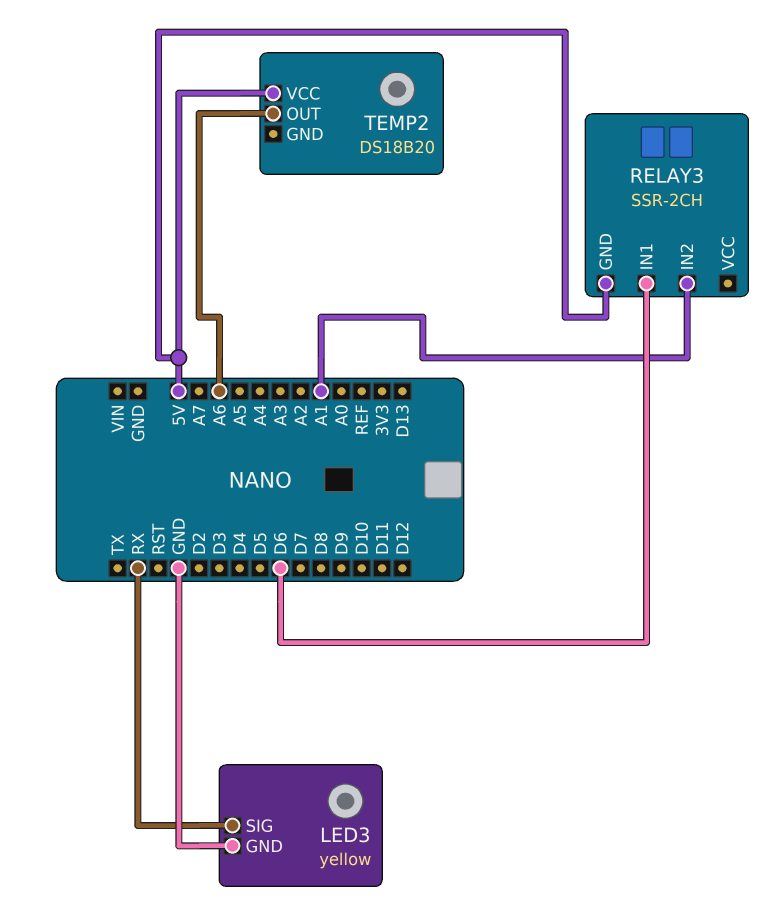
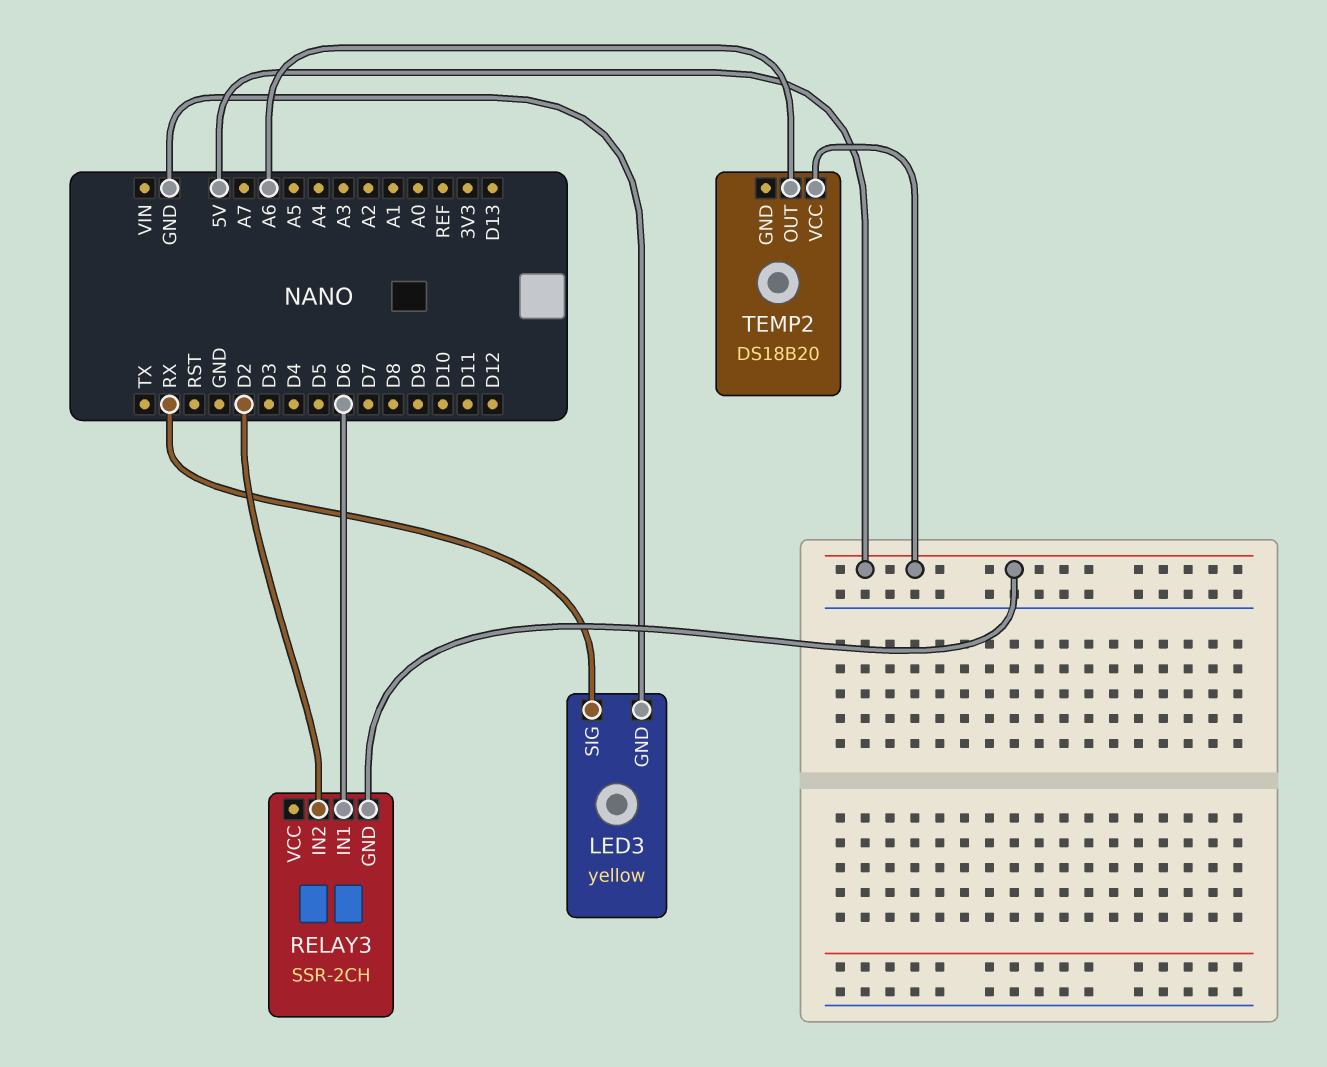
RELAY3 pin IN2: A1 -> D2

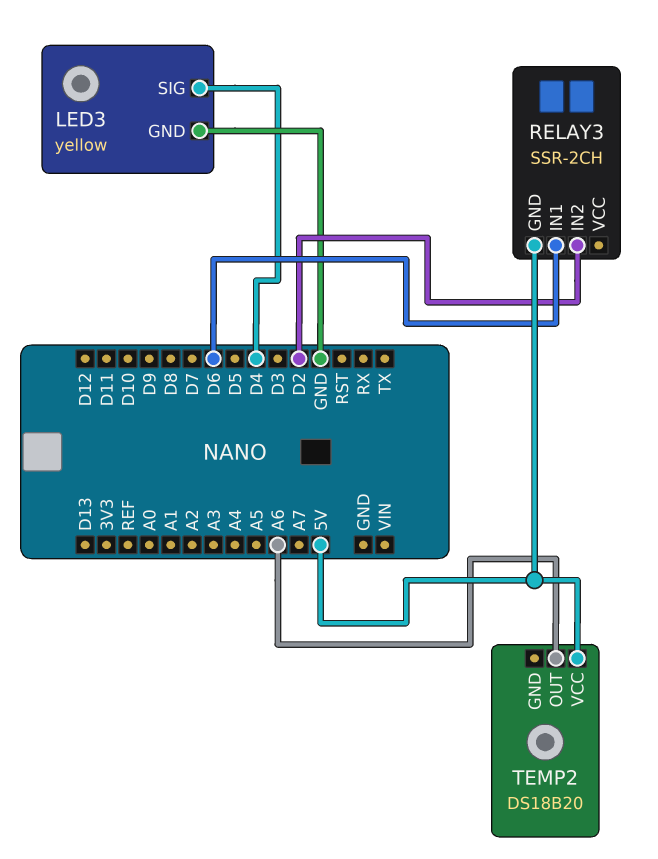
LED3 pin SIG: RX -> D4

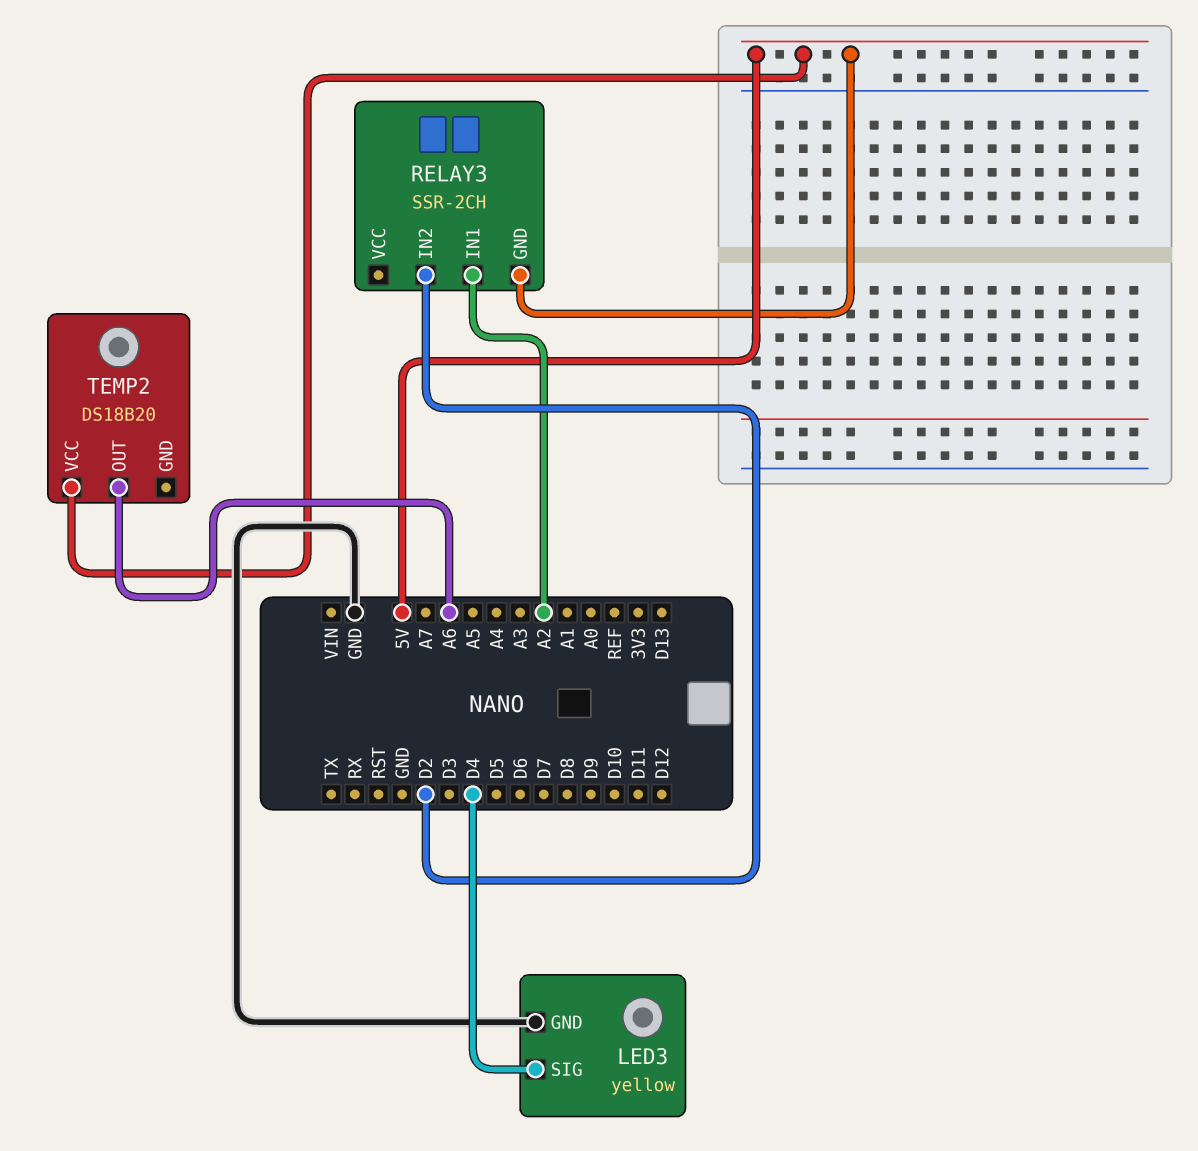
RELAY3 pin IN1: D6 -> A2

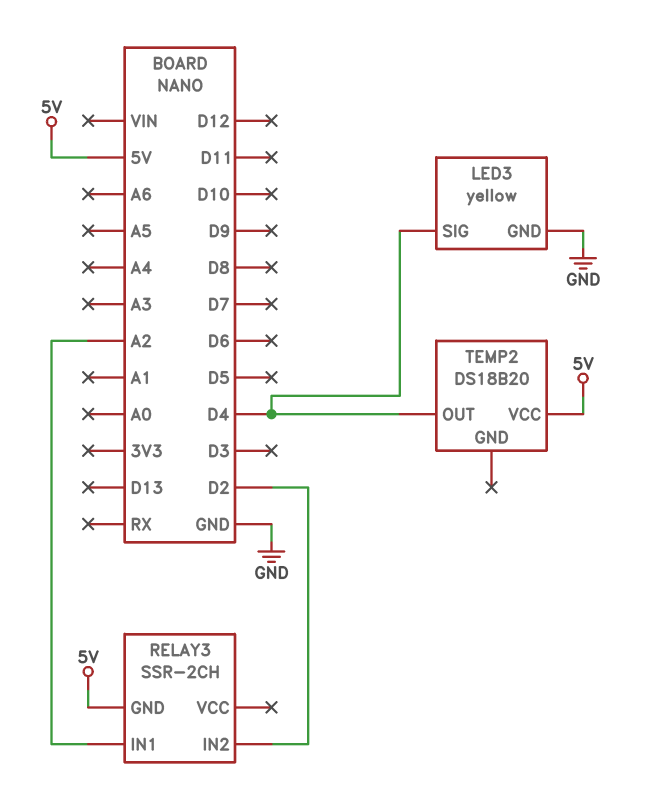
TEMP2 pin OUT: A6 -> D4

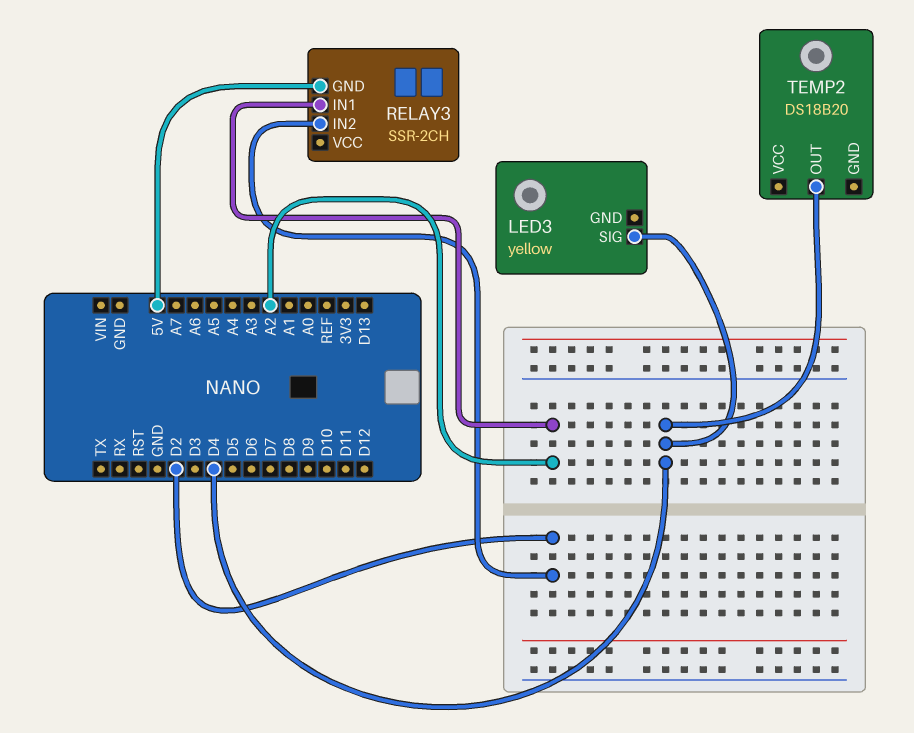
LED3 pin GND: GND -> none
TEMP2 pin VCC: 5V -> none

